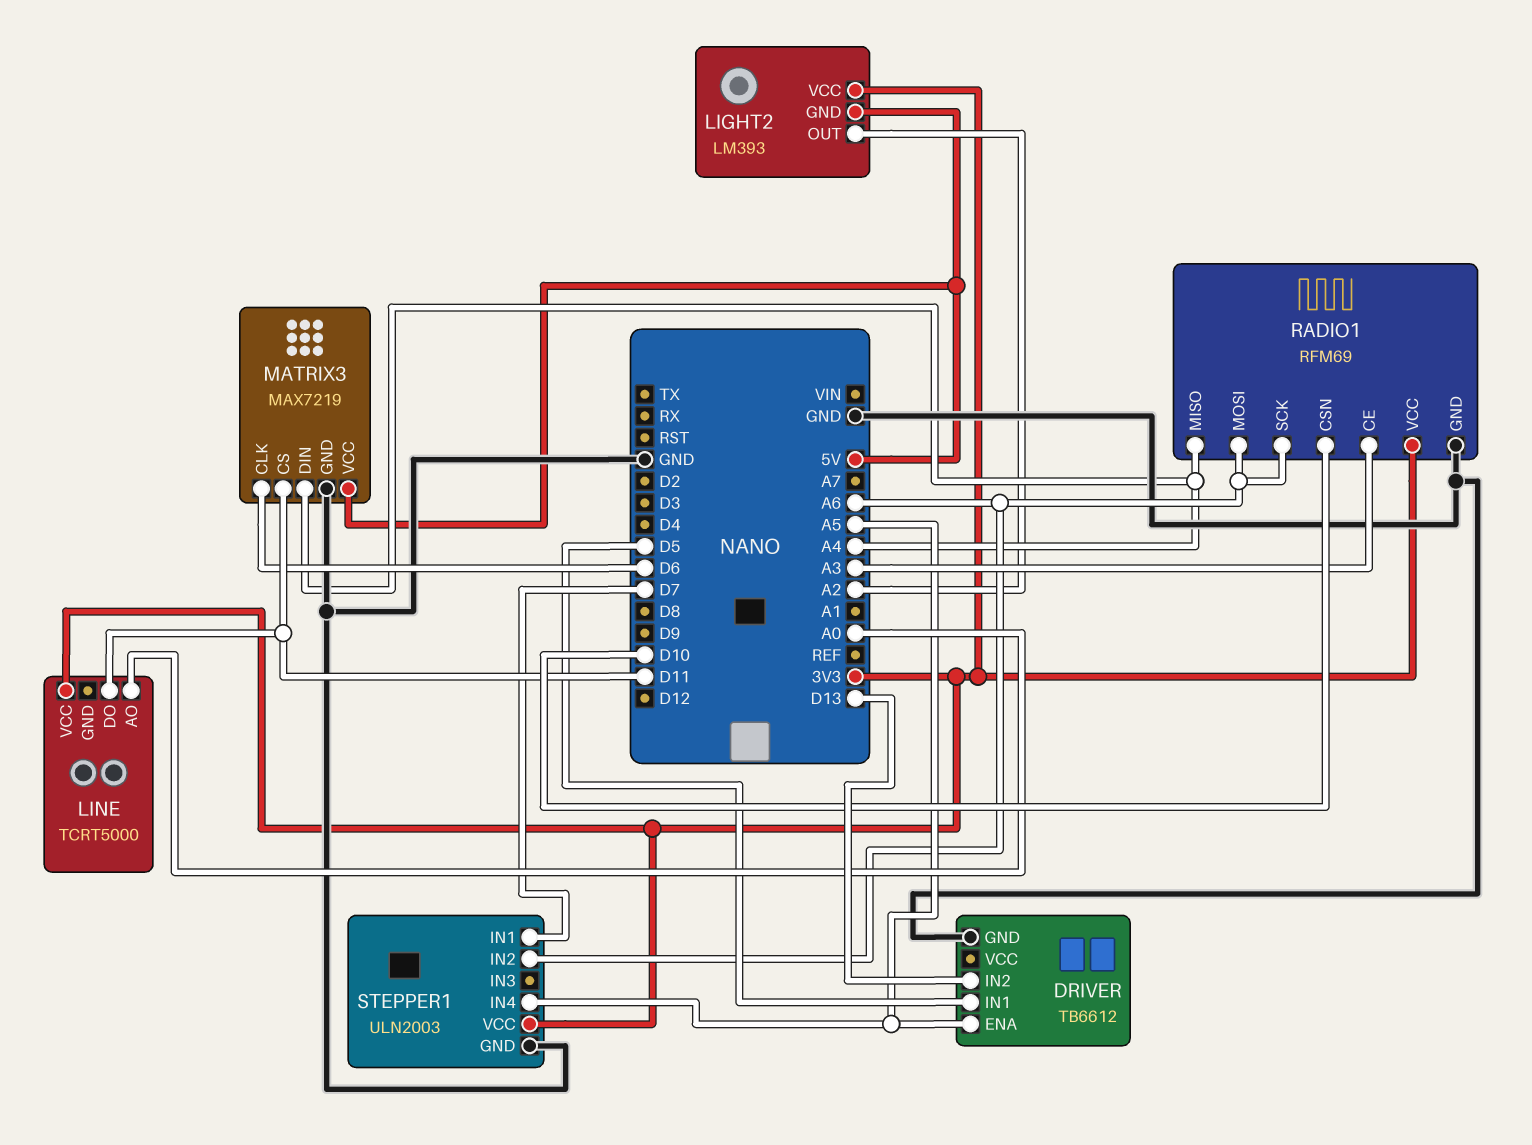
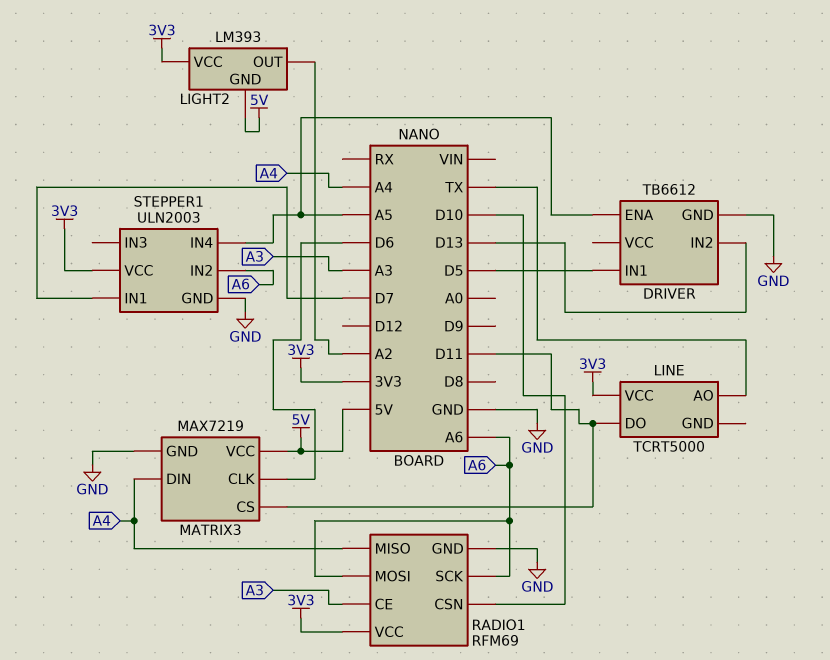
LINE pin AO: A0 -> TX

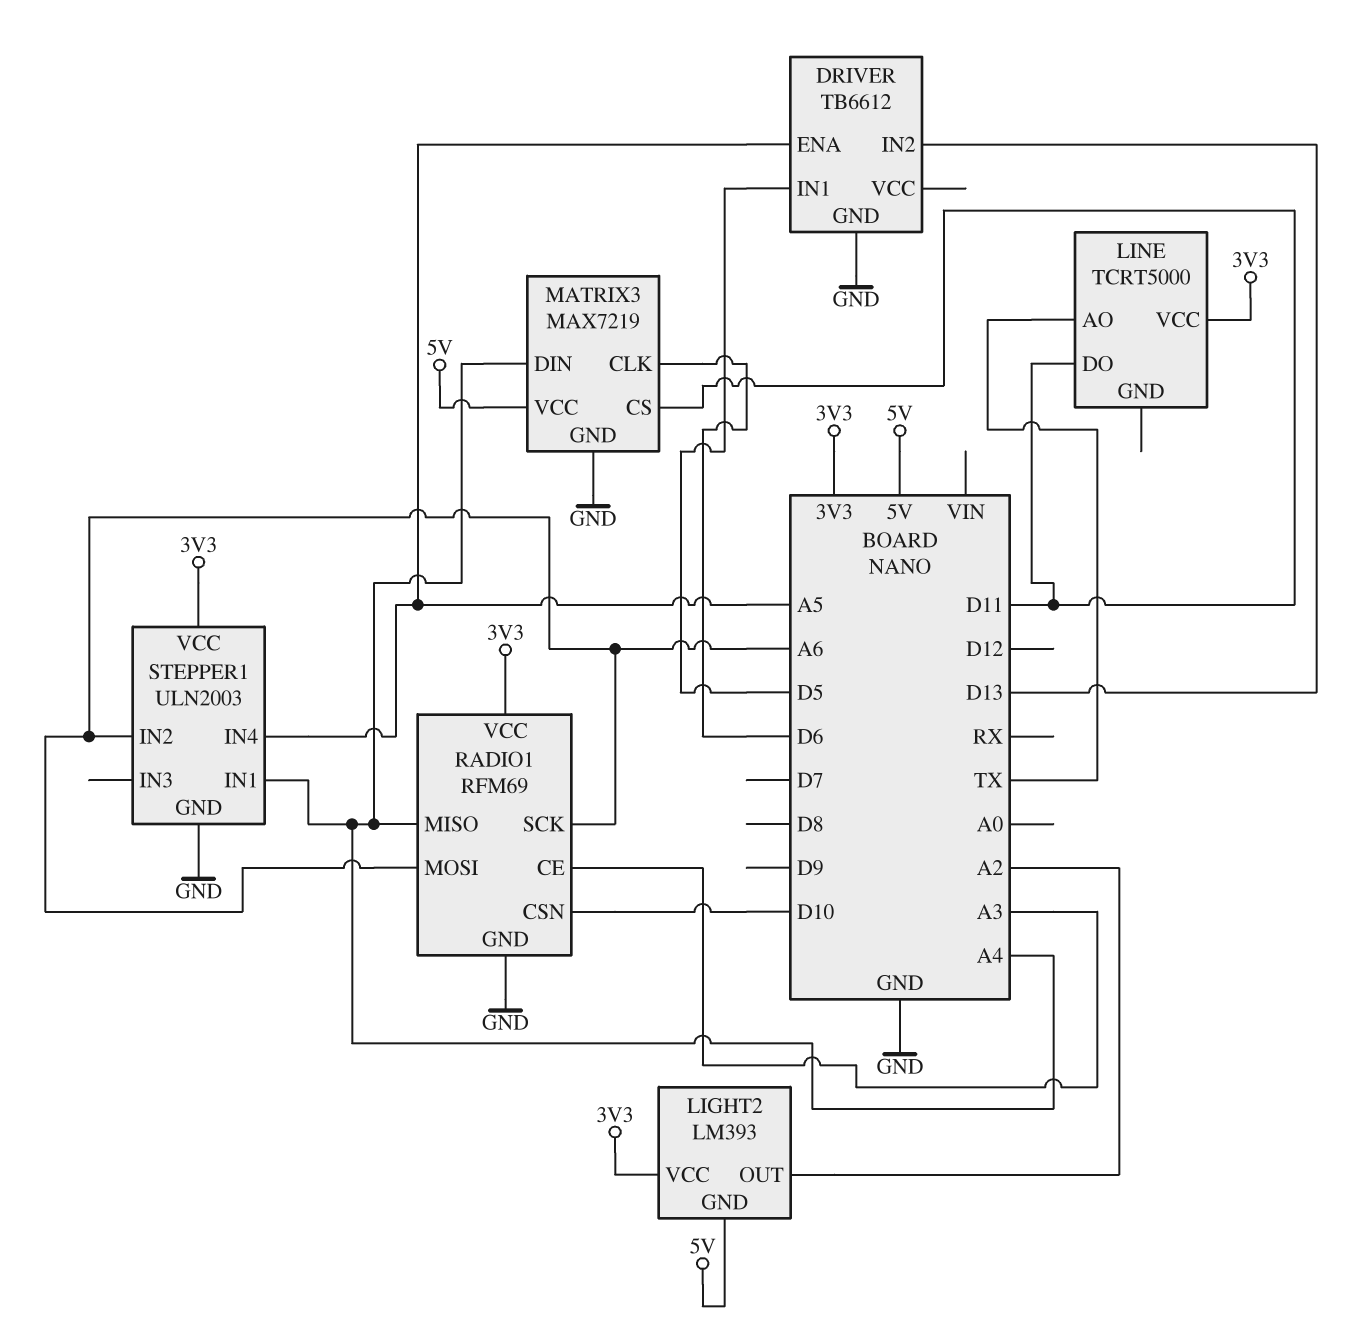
STEPPER1 pin IN1: D7 -> A4

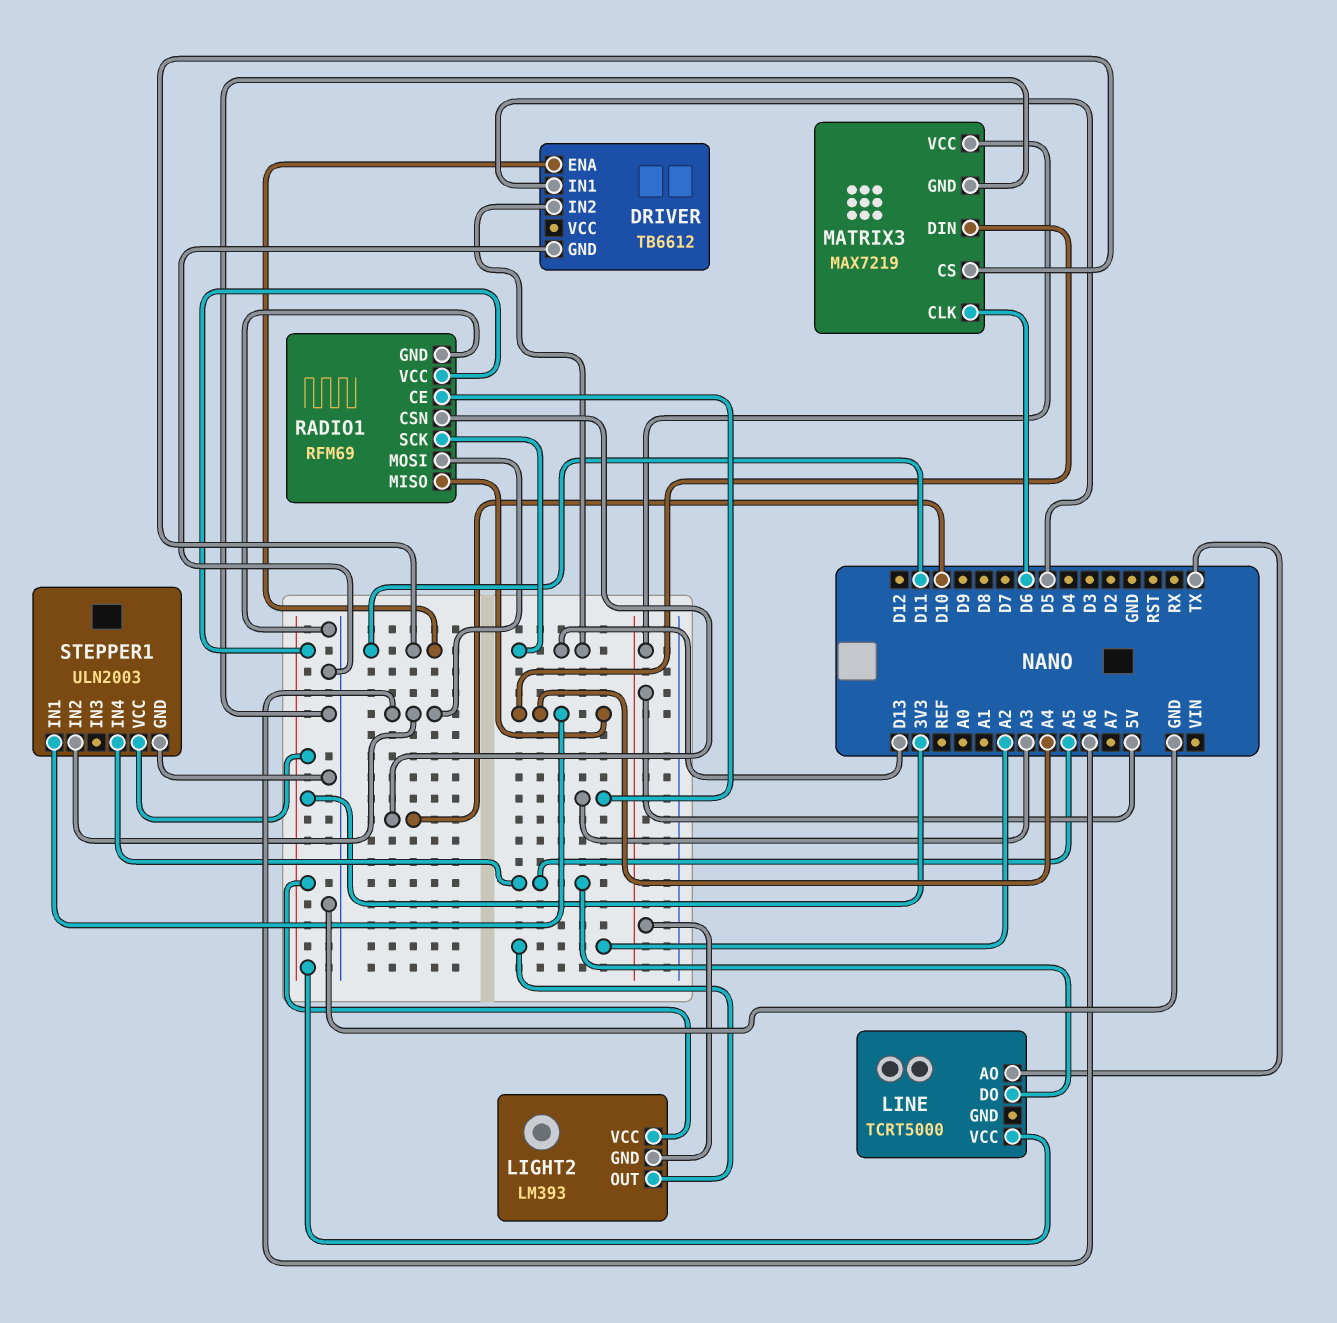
DRIVER pin ENA: A5 -> D11
LINE pin DO: D11 -> A5
RADIO1 pin SCK: A6 -> D13

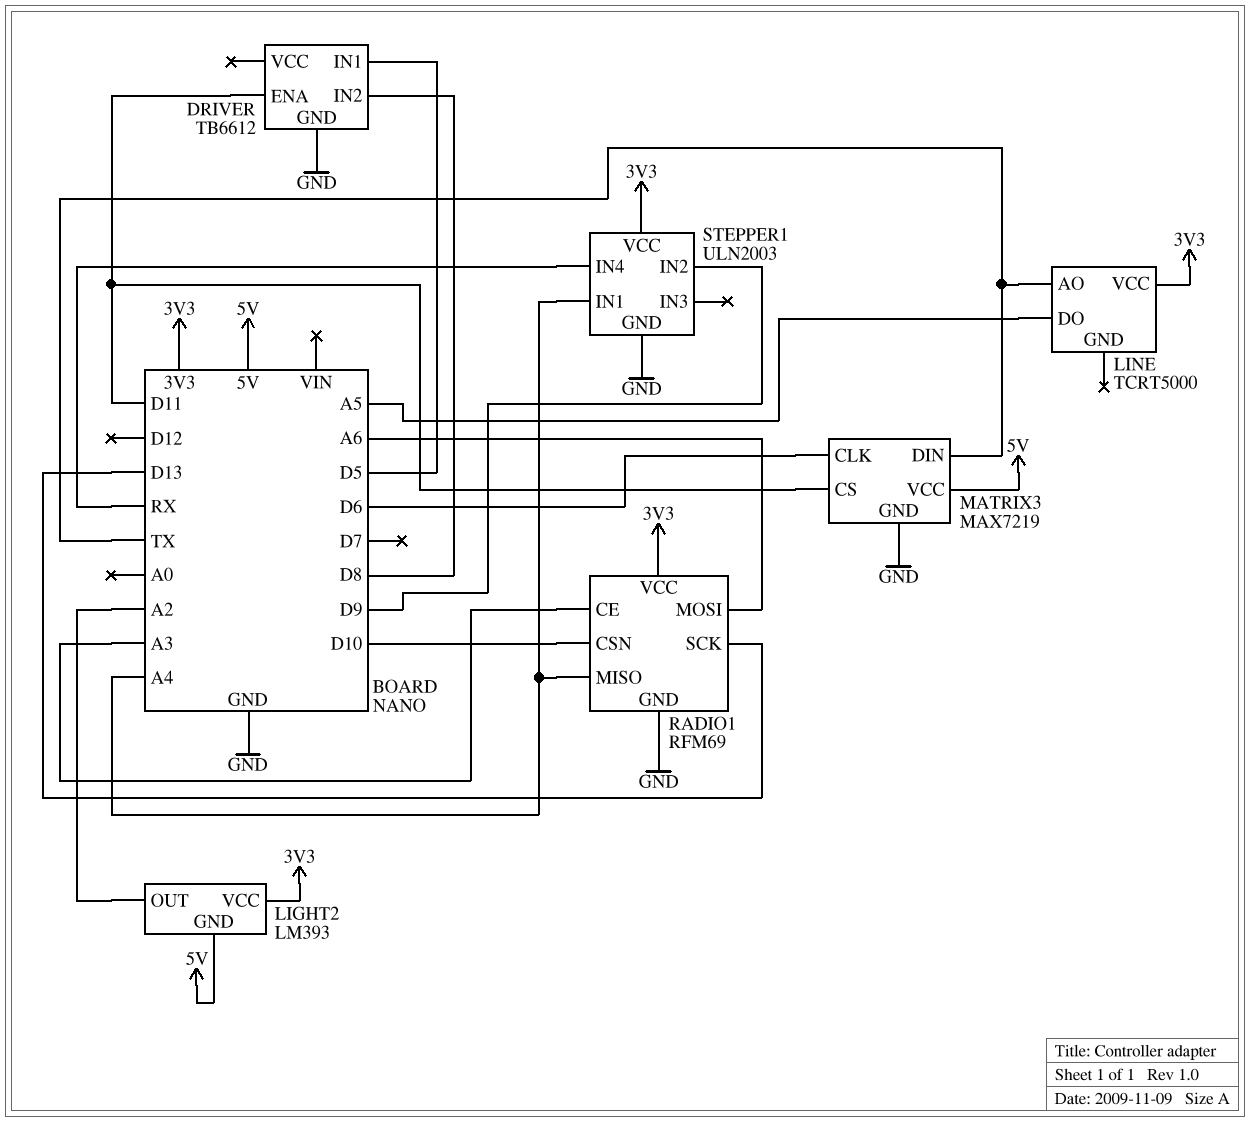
DRIVER pin IN2: D13 -> D8
MATRIX3 pin DIN: A4 -> TX
STEPPER1 pin IN2: A6 -> D9
STEPPER1 pin IN4: A5 -> RX

